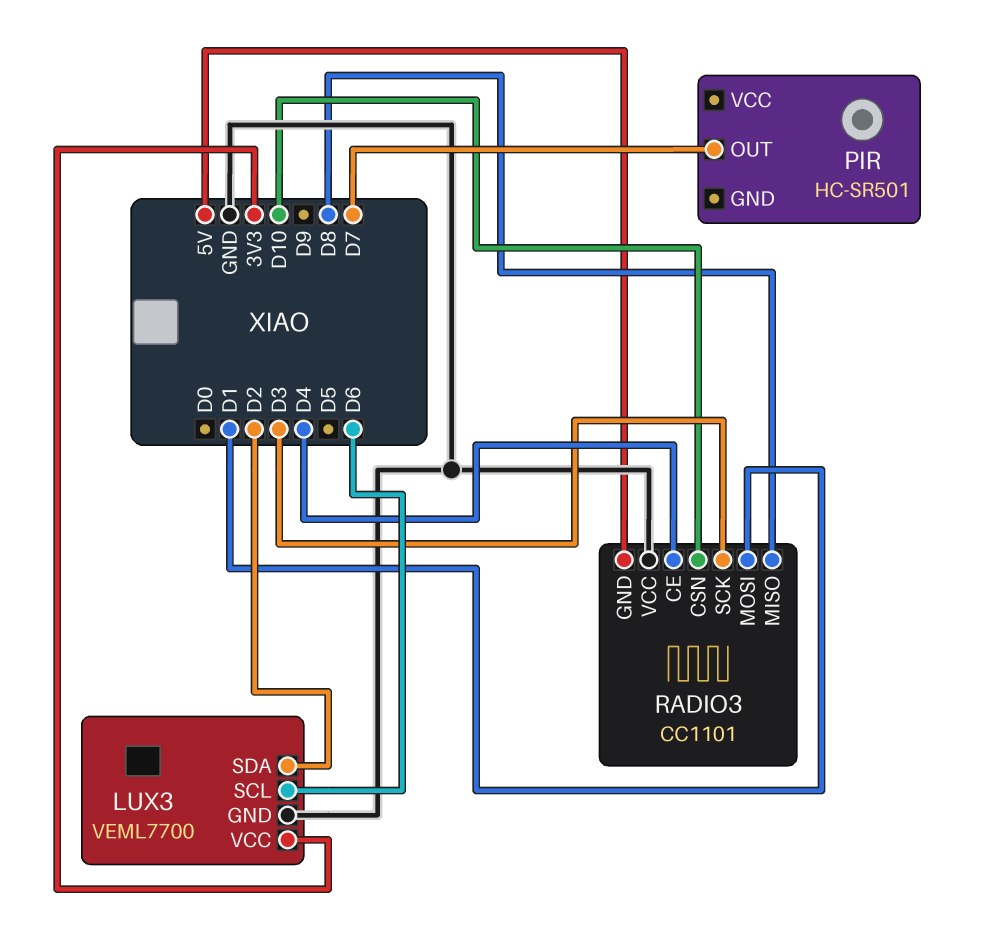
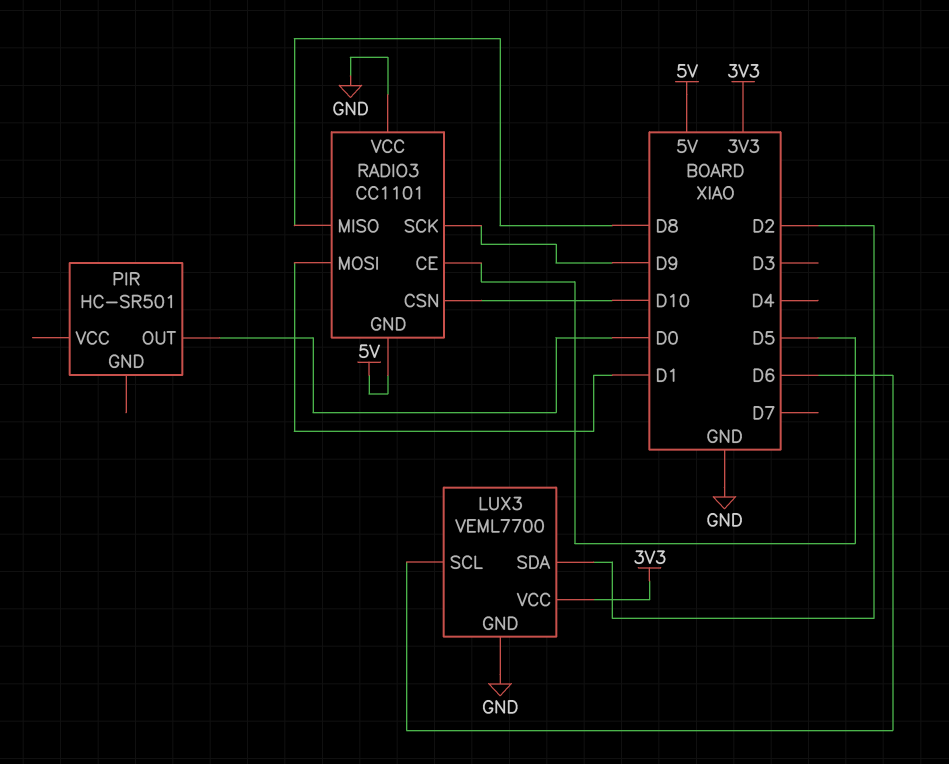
PIR pin OUT: D7 -> D0
RADIO3 pin CE: D4 -> D5
RADIO3 pin SCK: D3 -> D9

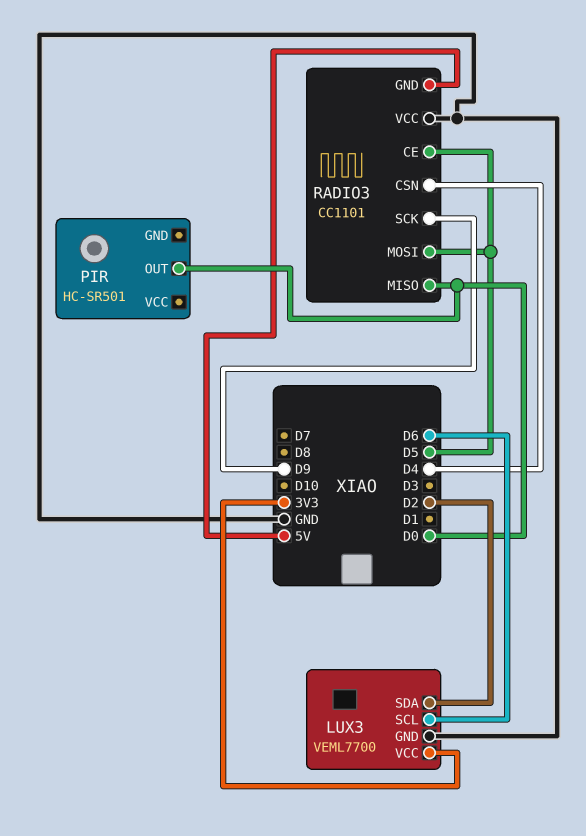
RADIO3 pin CSN: D10 -> D4
RADIO3 pin MISO: D8 -> D0
RADIO3 pin MOSI: D1 -> D5

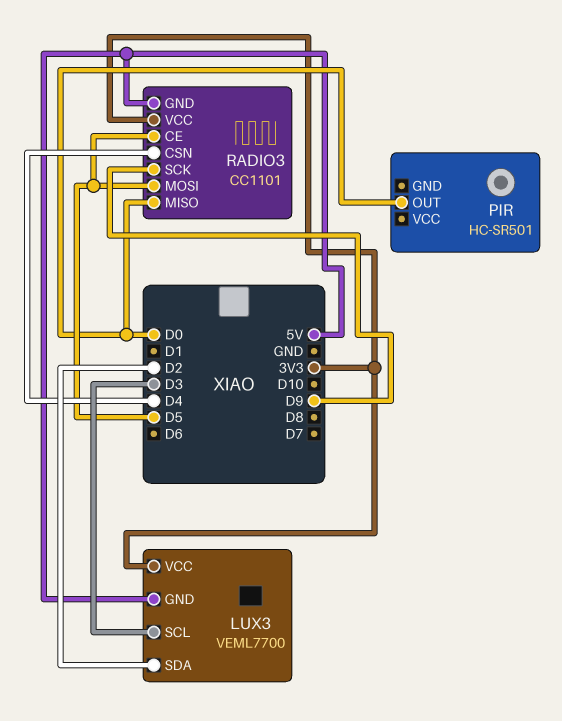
LUX3 pin GND: GND -> 5V
LUX3 pin SCL: D6 -> D3
RADIO3 pin VCC: GND -> 3V3

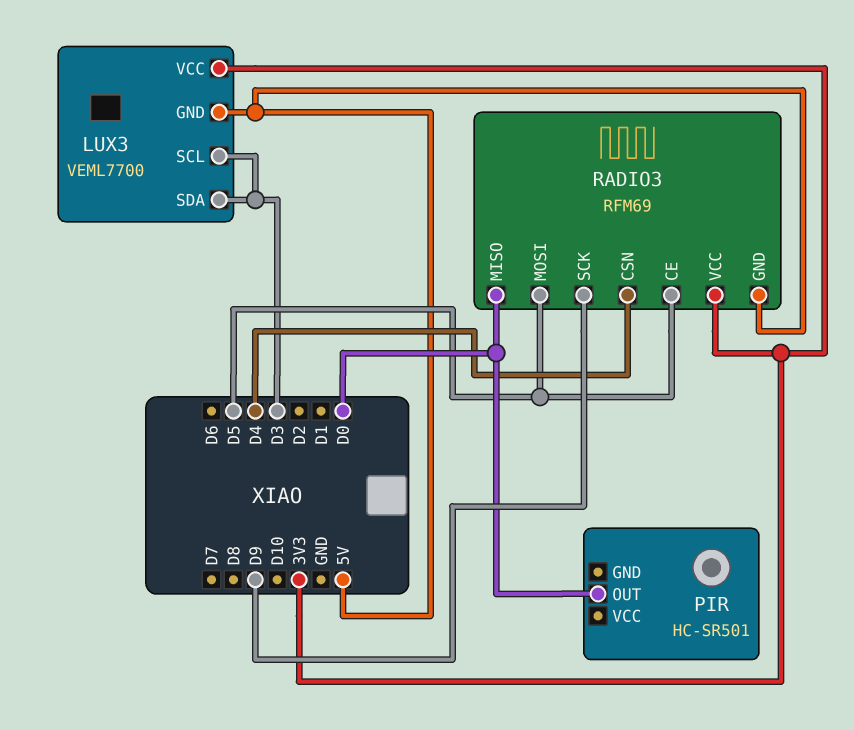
LUX3 pin SDA: D2 -> D3
RADIO3: CC1101 -> RFM69

